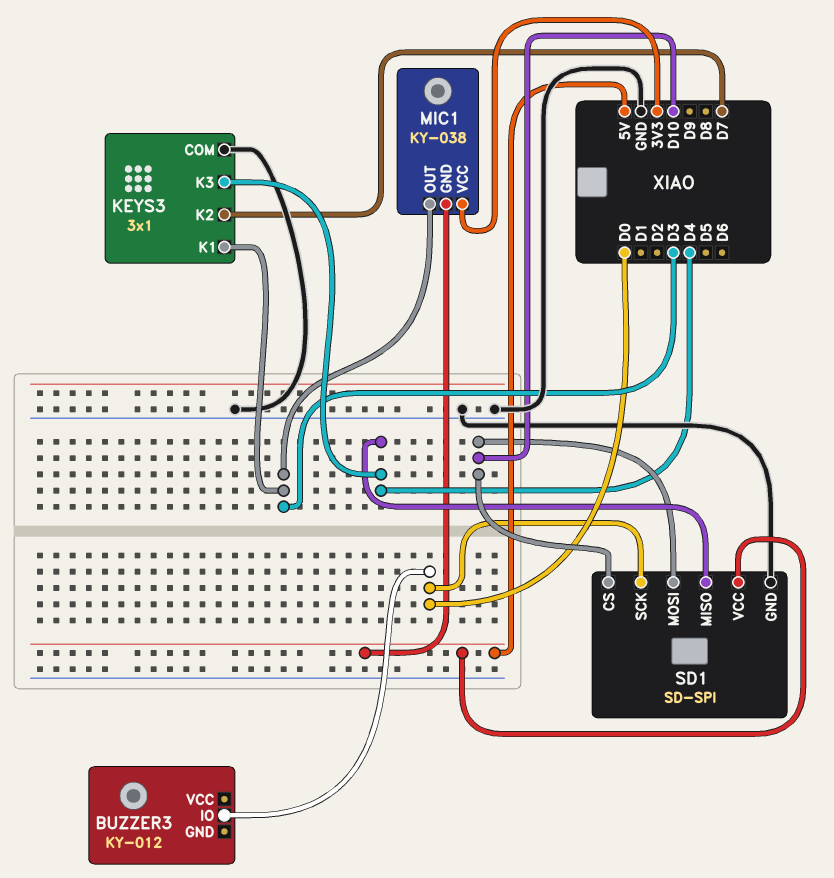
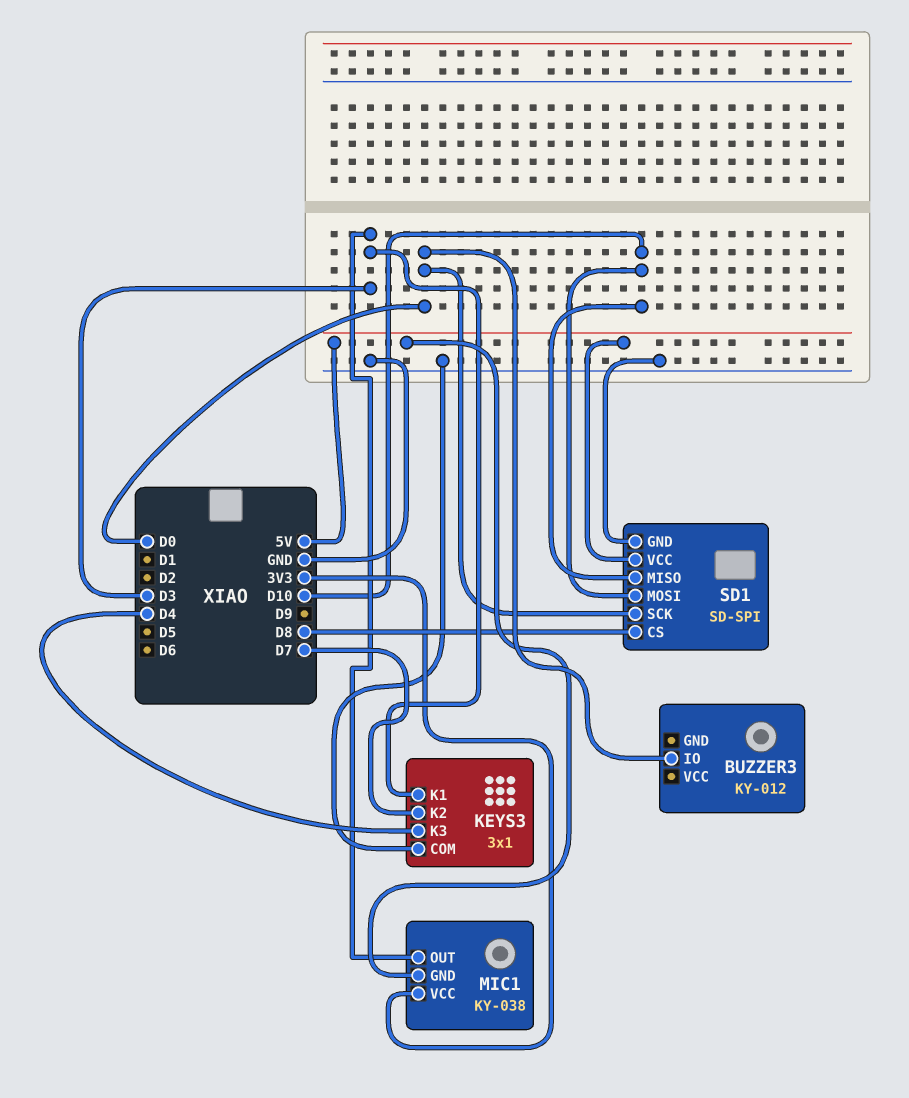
SD1 pin CS: D10 -> D8
SD1 pin MISO: D4 -> D10

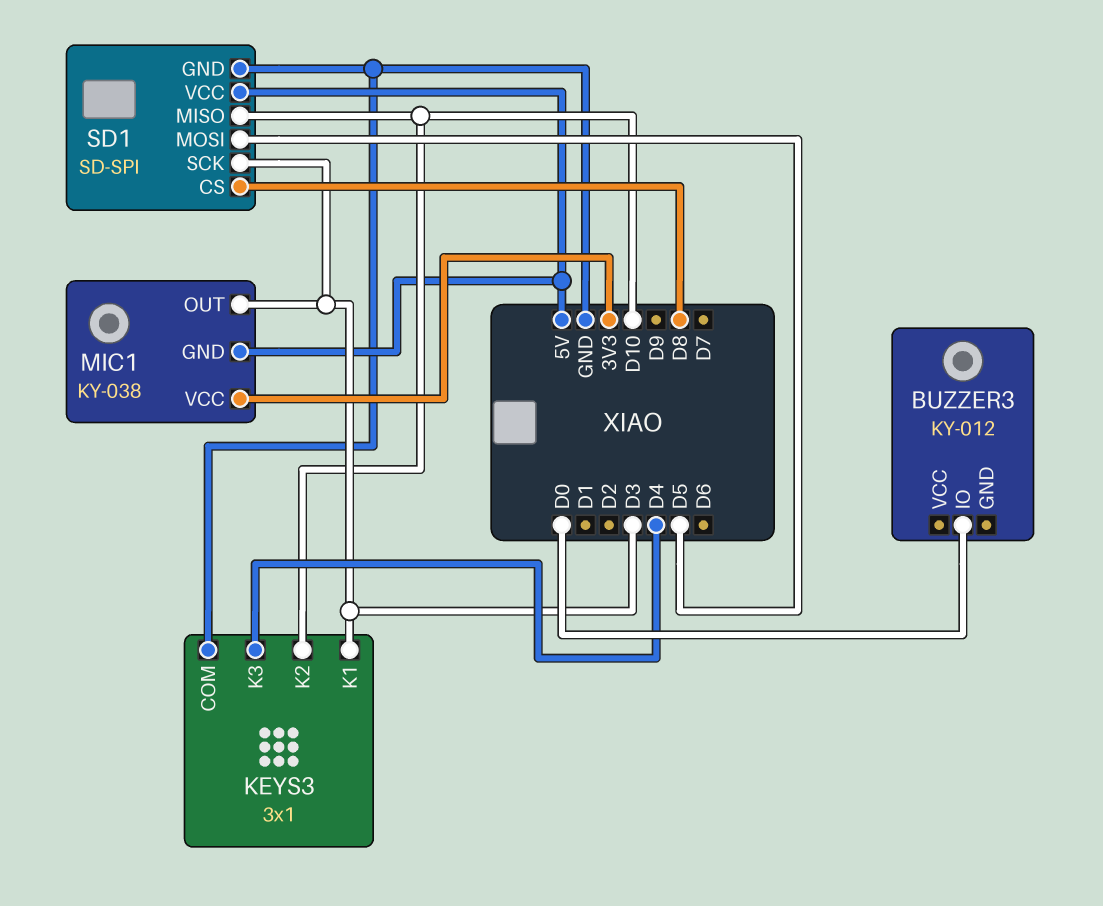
KEYS3 pin K2: D7 -> D10
SD1 pin MOSI: D10 -> D5
SD1 pin SCK: D0 -> D3

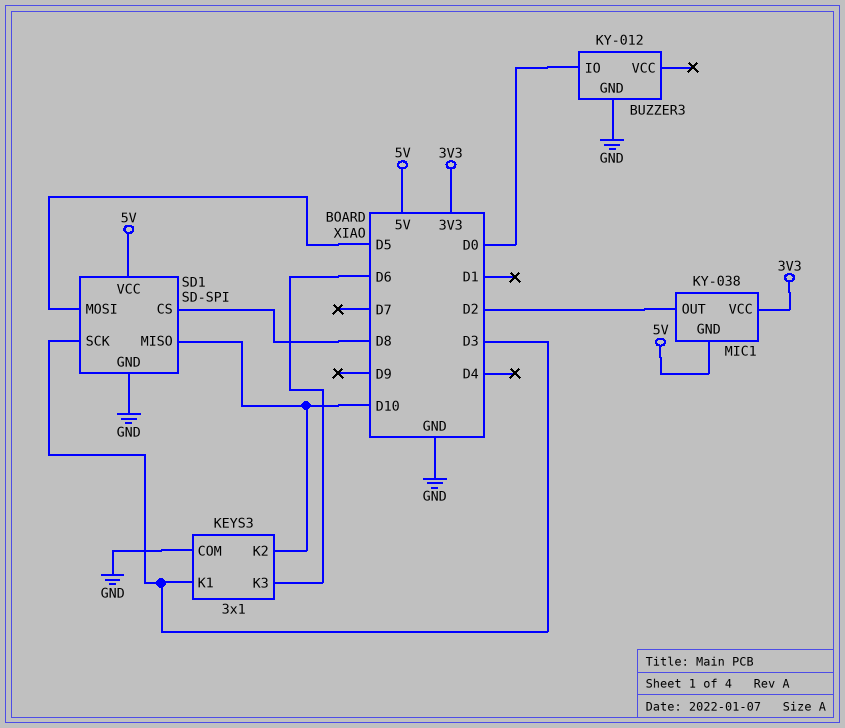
BUZZER3 pin GND: none -> GND
KEYS3 pin K3: D4 -> D6
MIC1 pin OUT: D3 -> D2

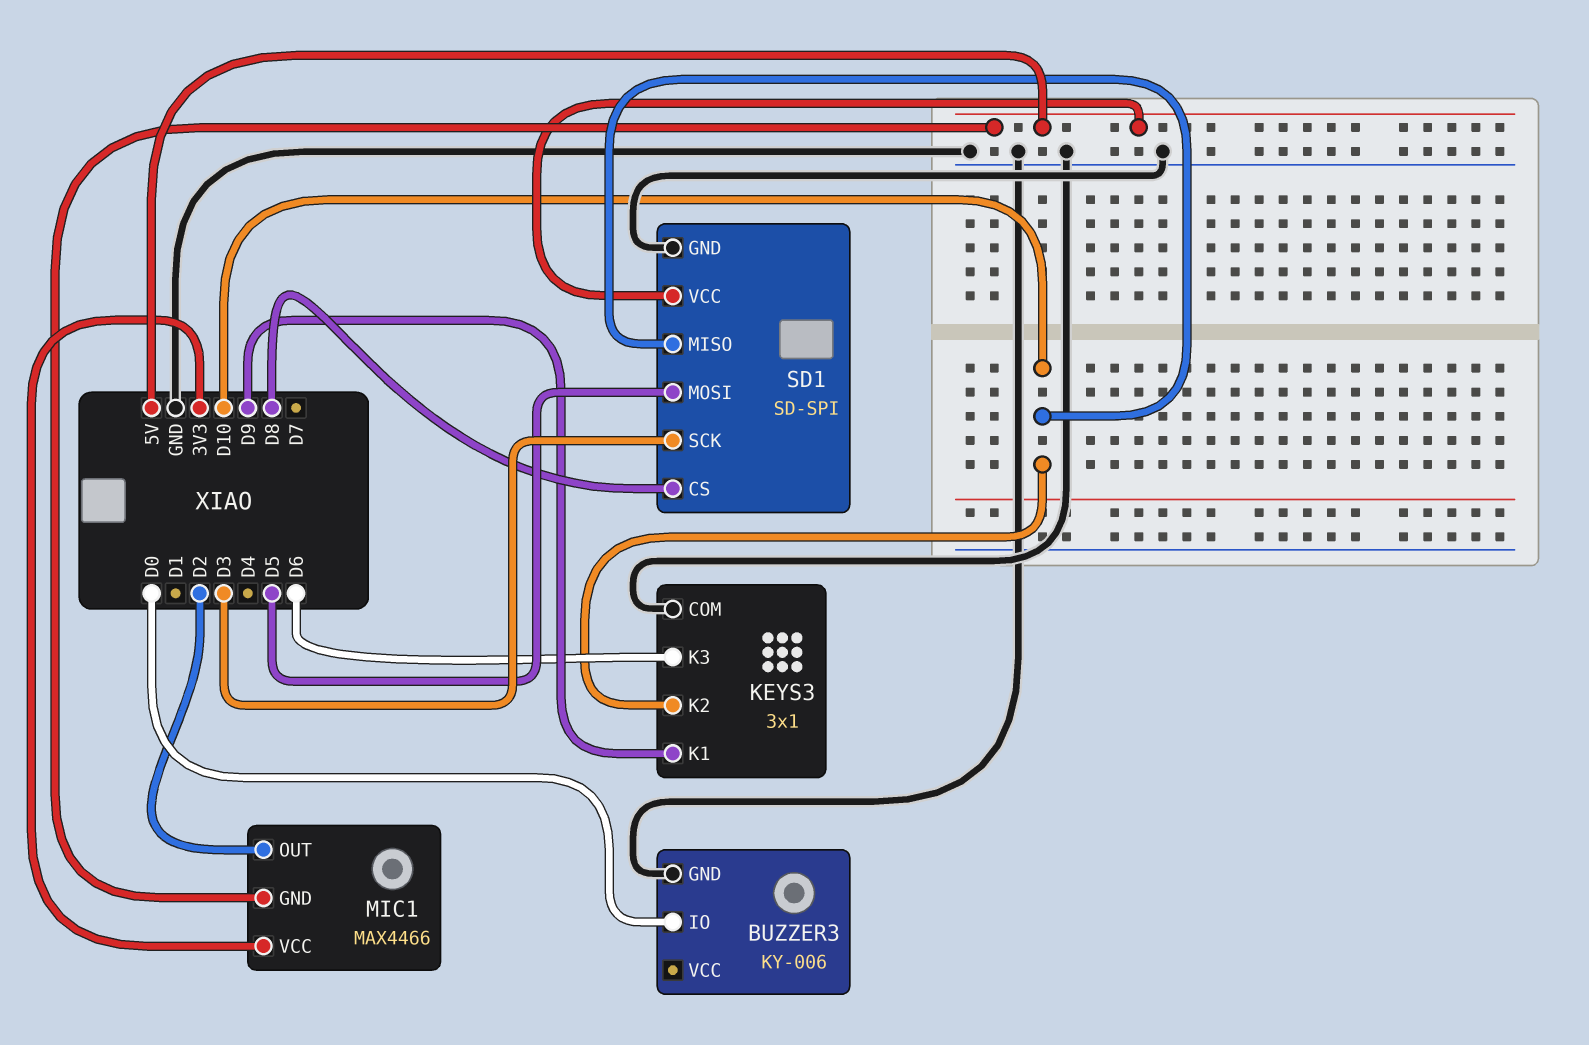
BUZZER3: KY-012 -> KY-006
KEYS3 pin K1: D3 -> D9
MIC1: KY-038 -> MAX4466

